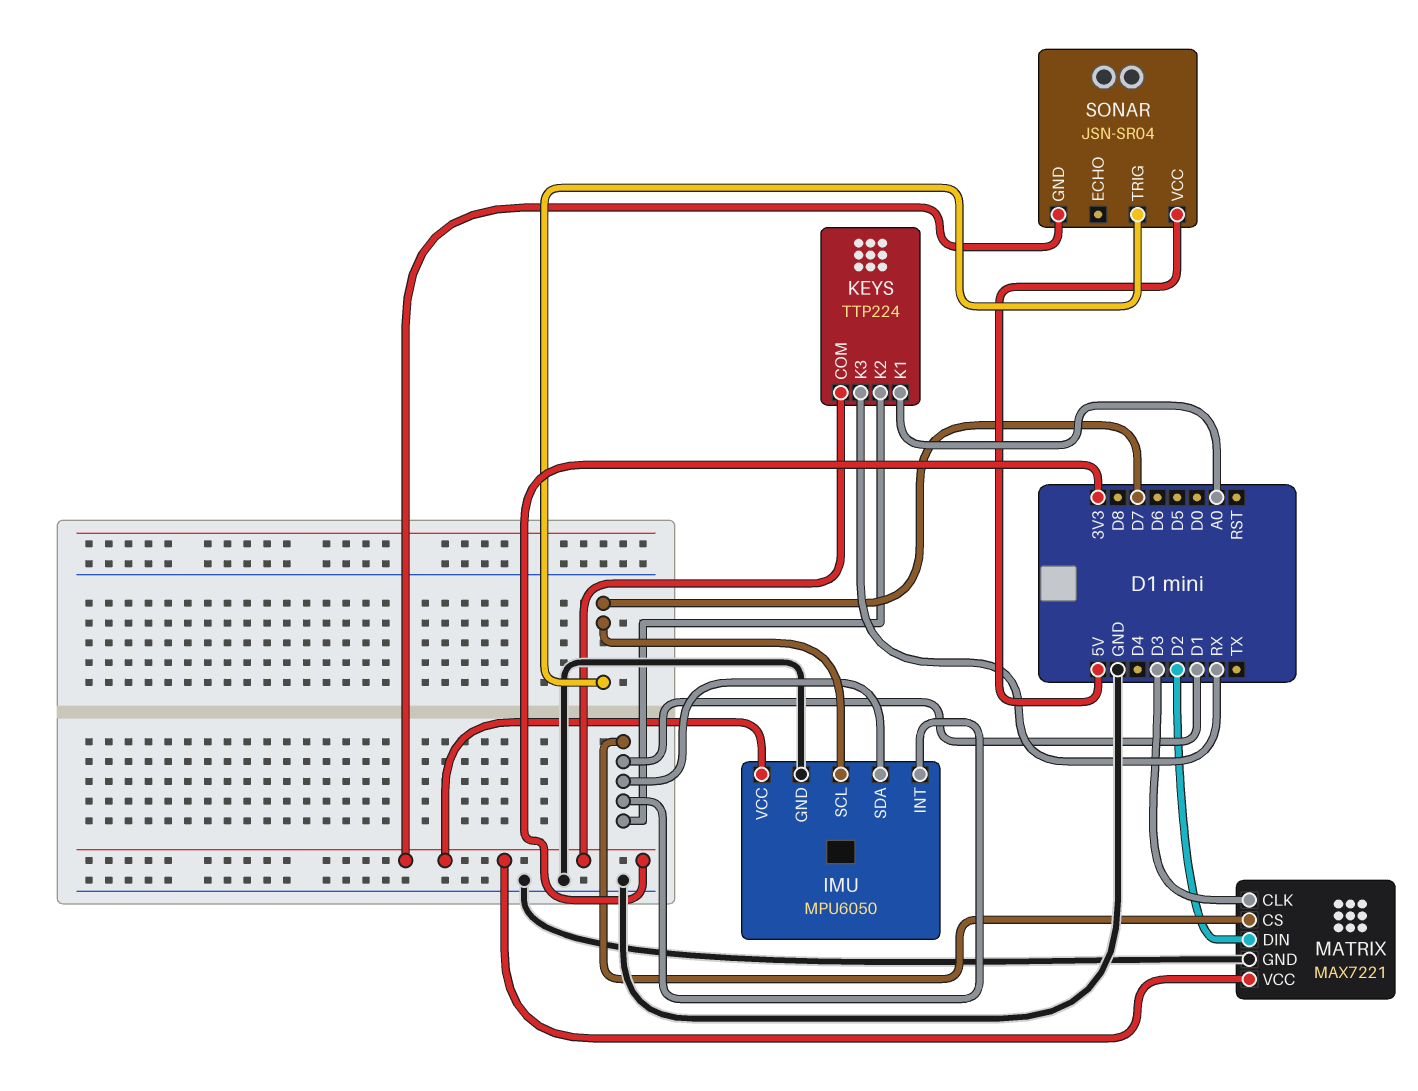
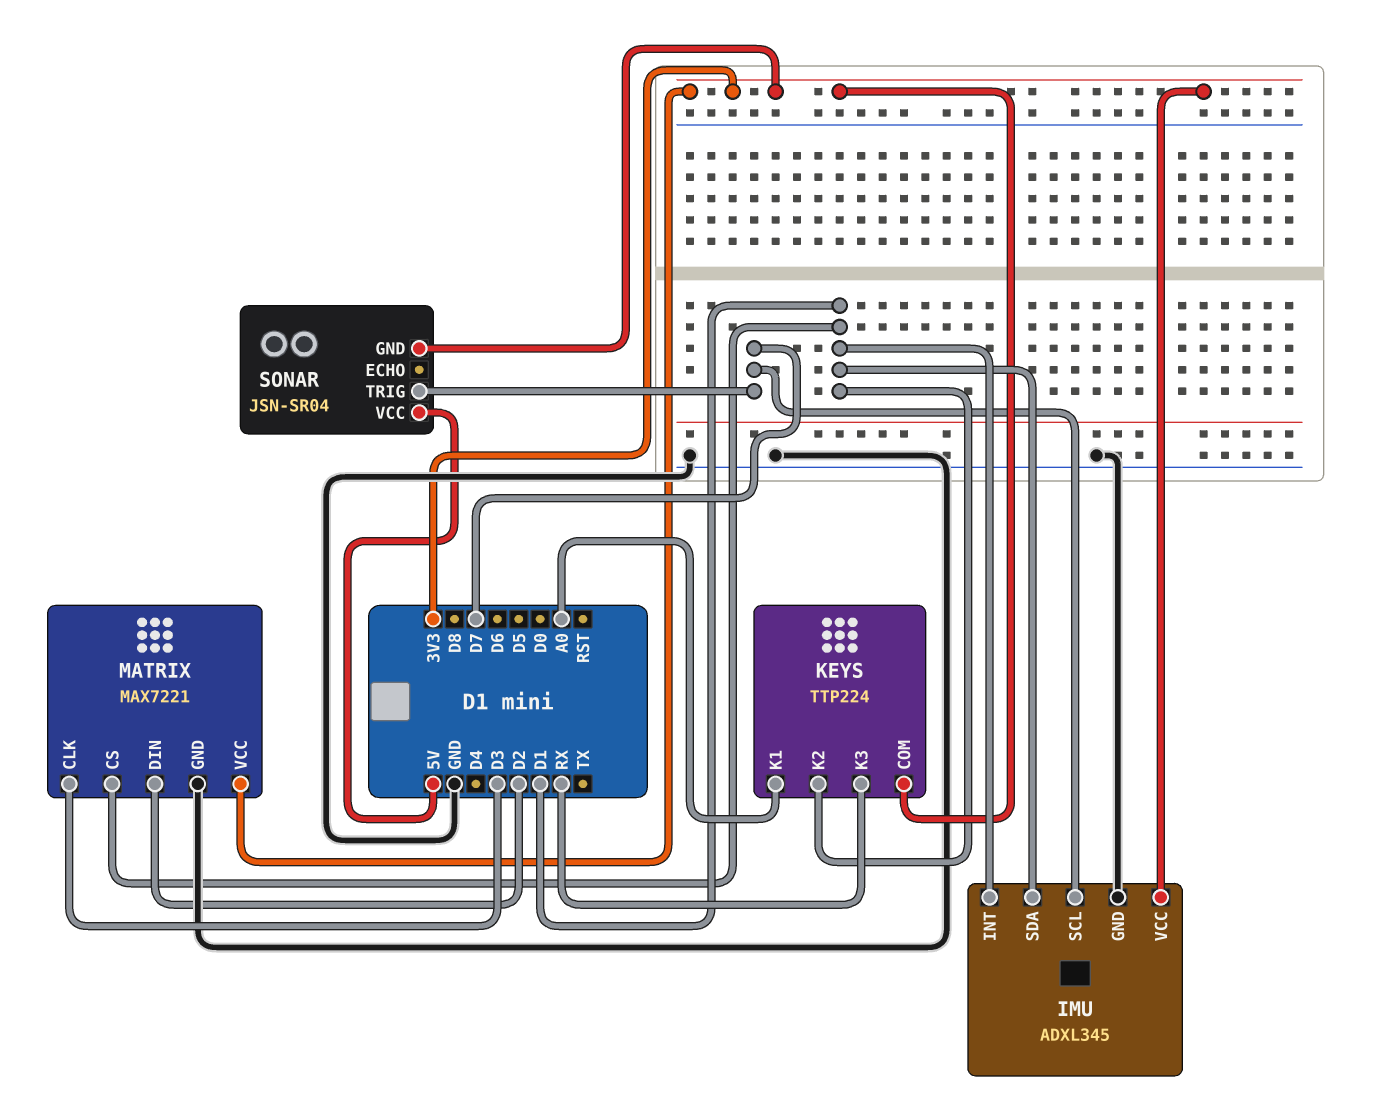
IMU: MPU6050 -> ADXL345

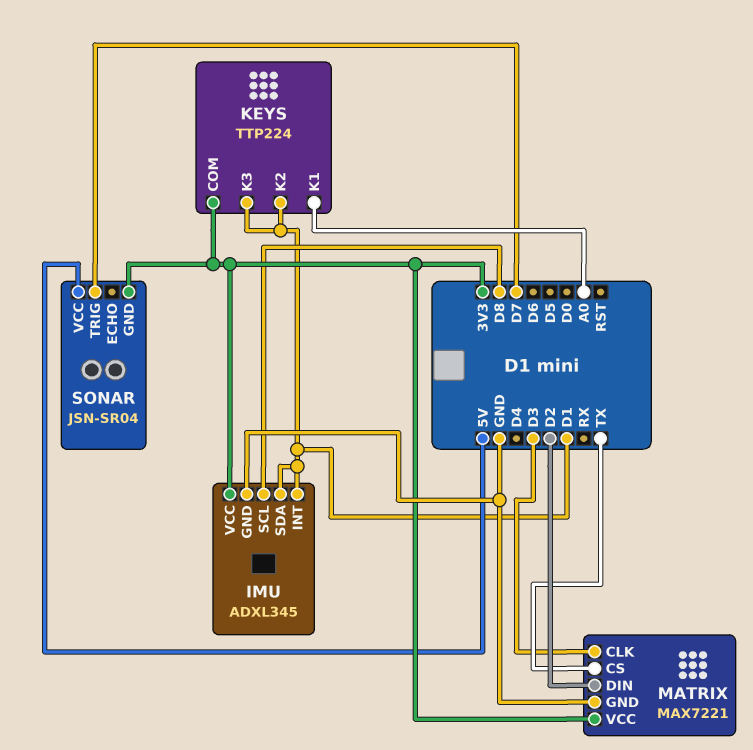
IMU pin SCL: D7 -> D8
KEYS pin K3: RX -> D1
MATRIX pin CS: D1 -> TX

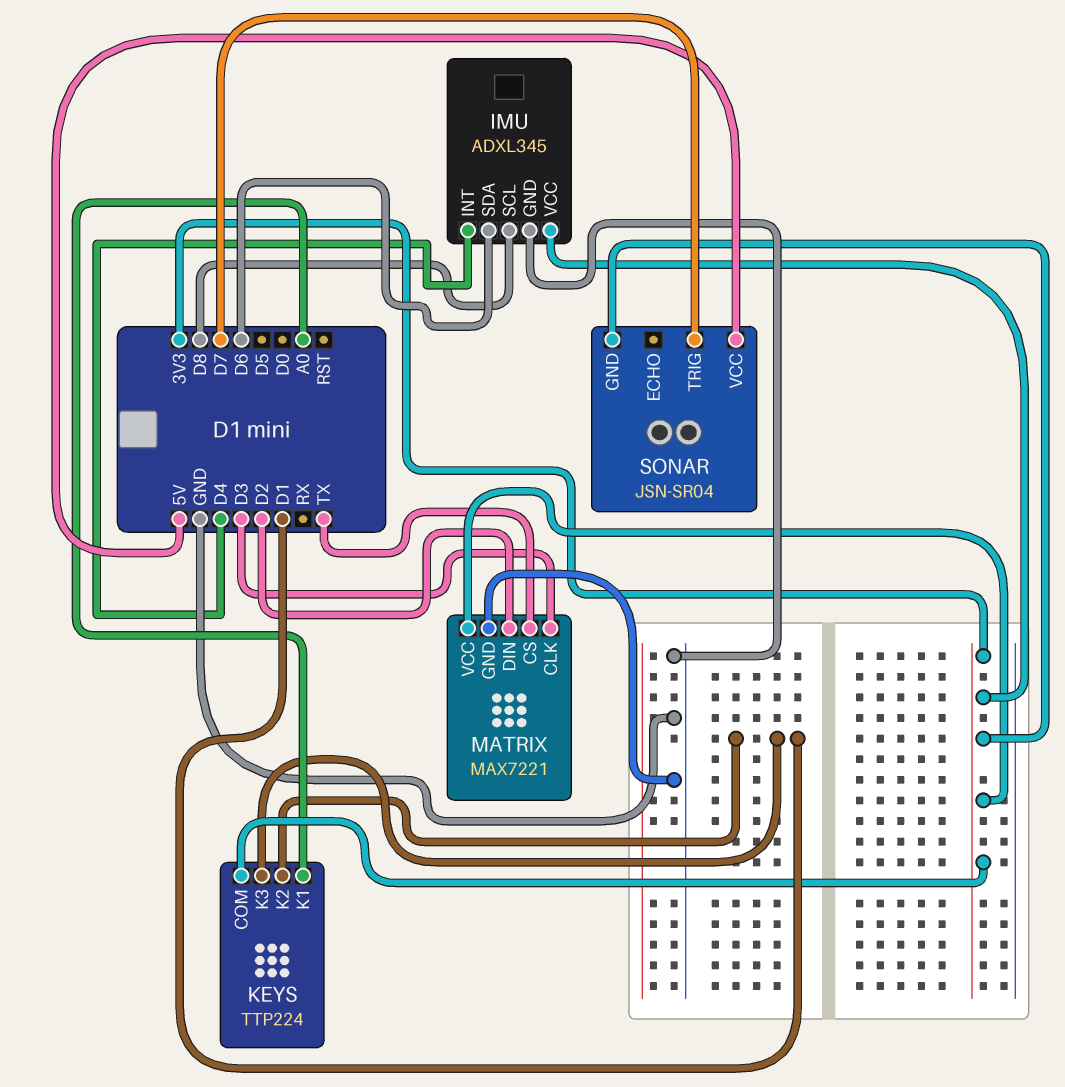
IMU pin INT: D1 -> D4
IMU pin SDA: D1 -> D6

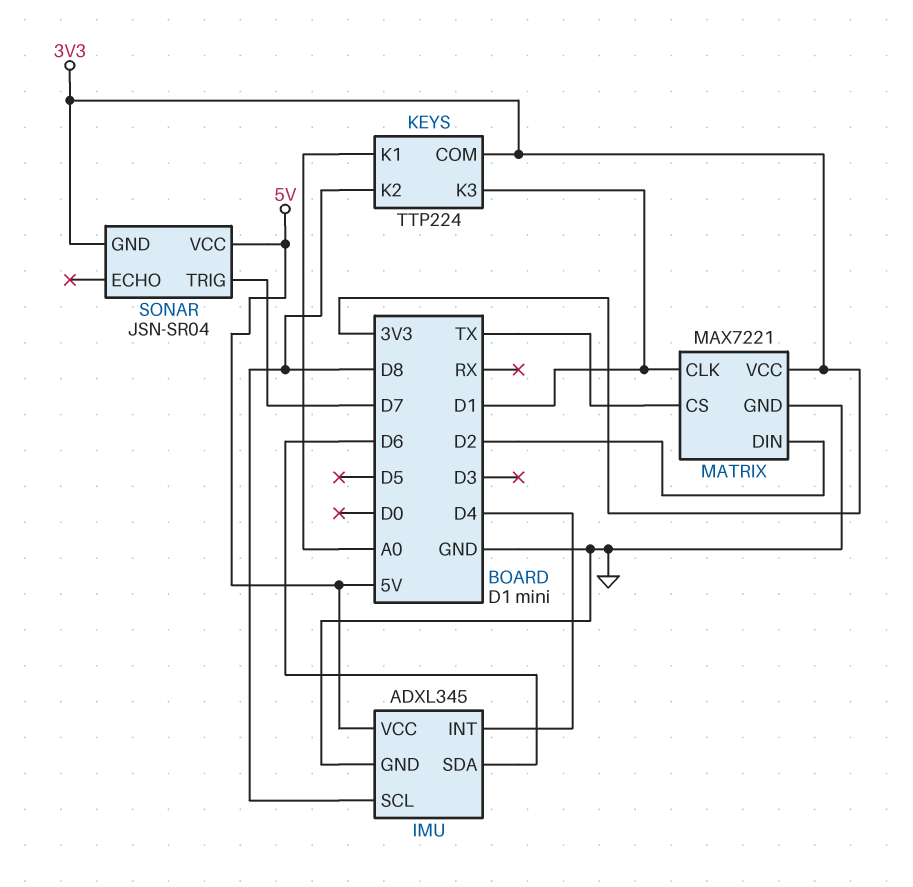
IMU pin VCC: 3V3 -> 5V
KEYS pin K2: D1 -> D8
MATRIX pin CLK: D3 -> D1

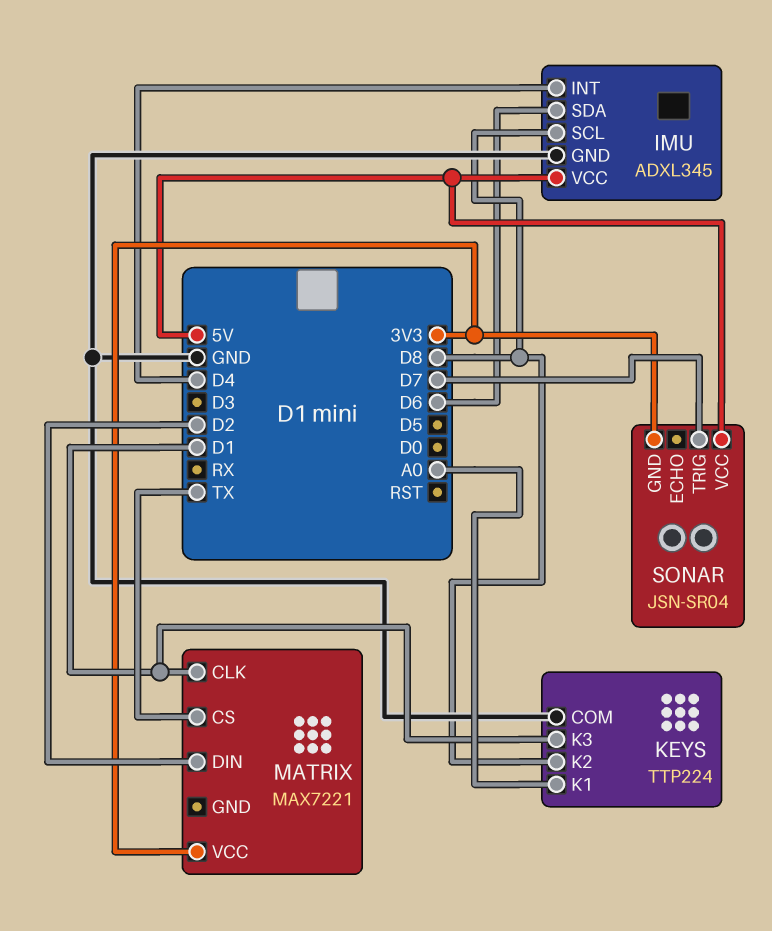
KEYS pin COM: 3V3 -> GND
MATRIX pin GND: GND -> none

